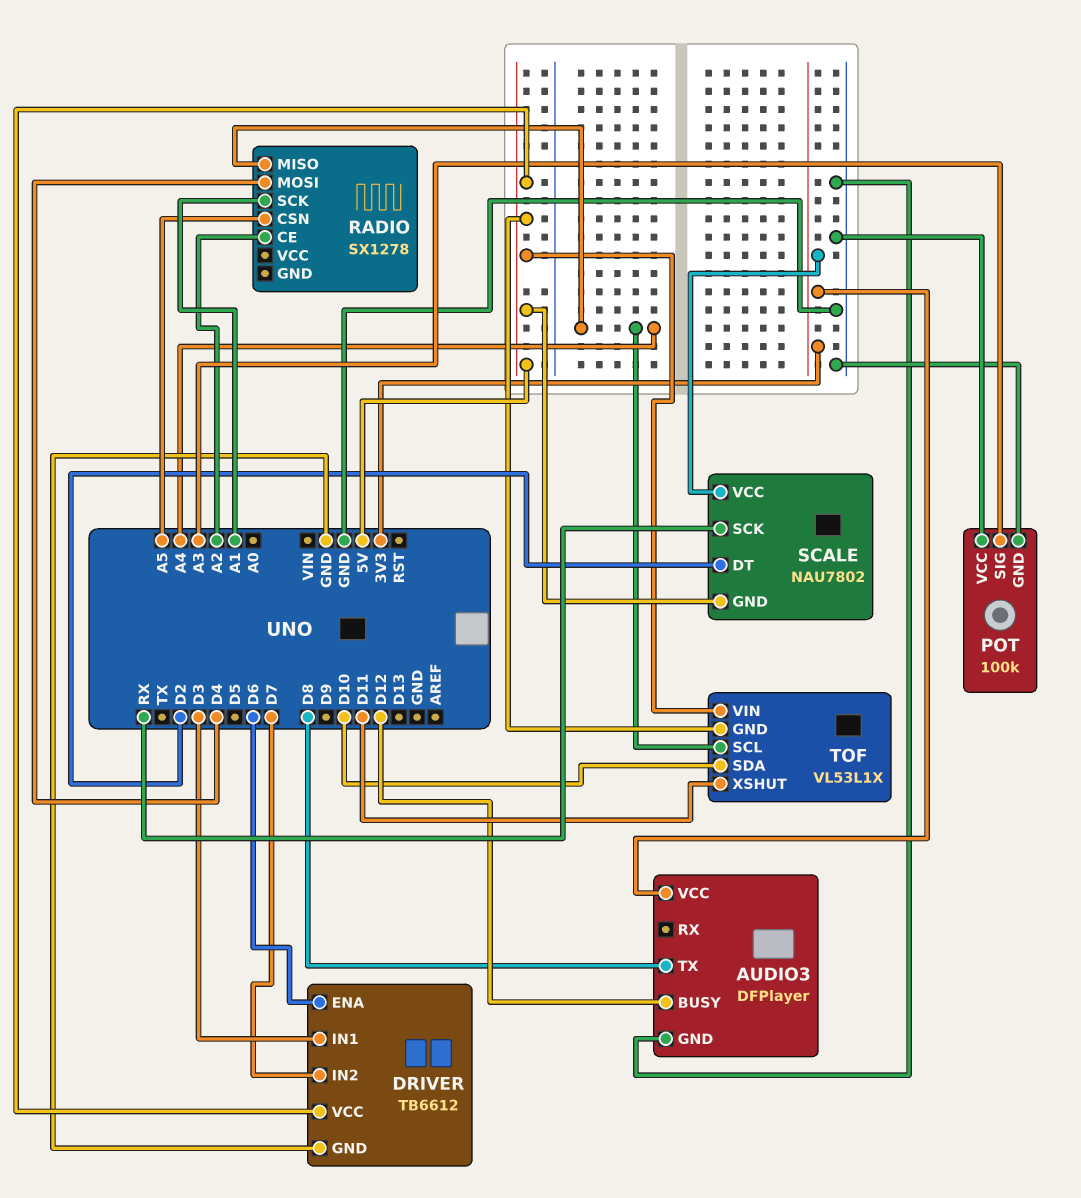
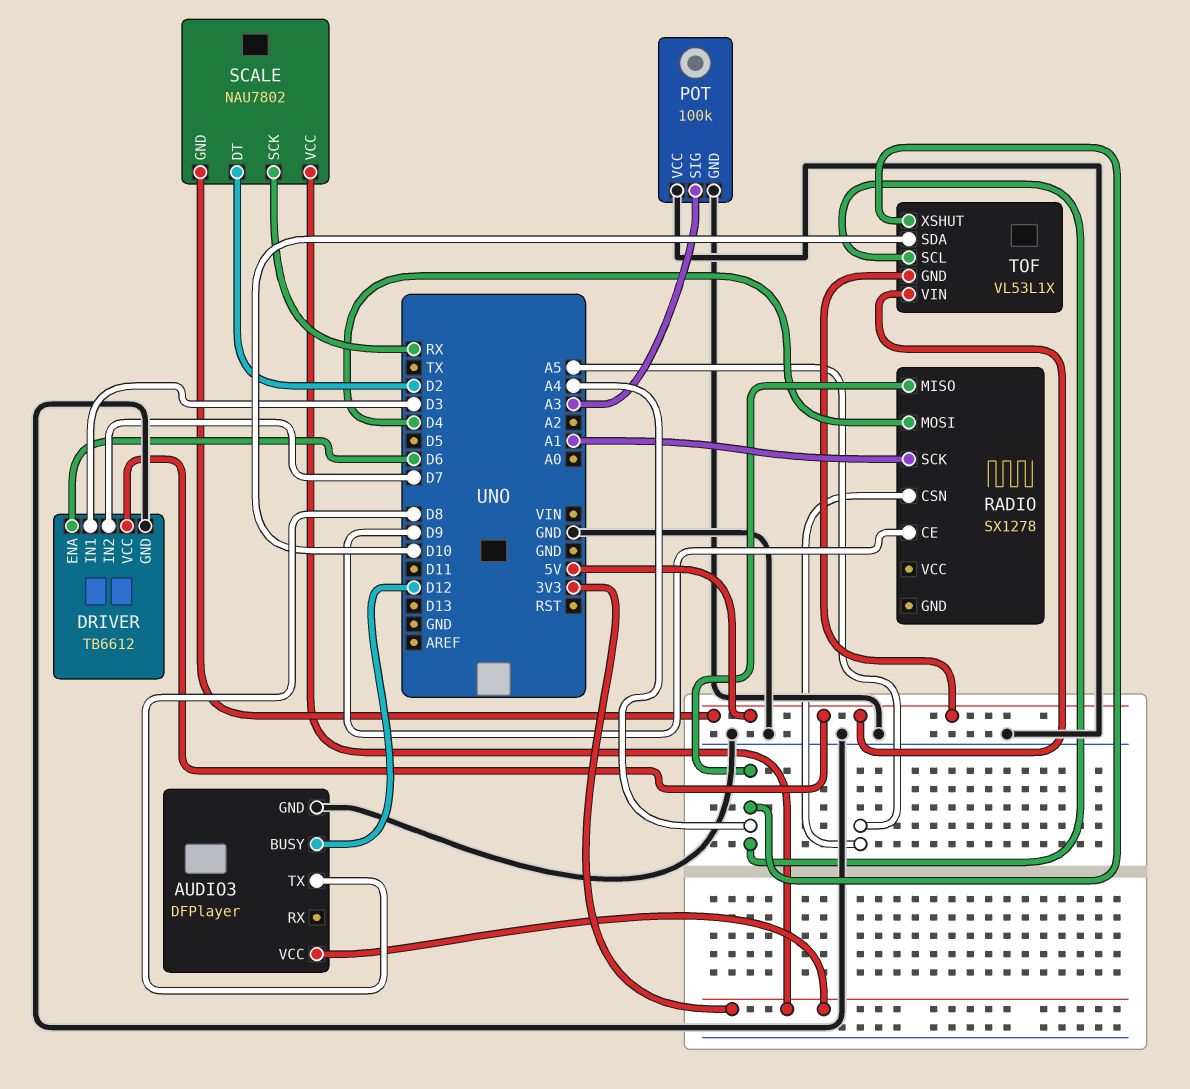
RADIO pin CE: A2 -> D9
TOF pin XSHUT: D11 -> A4

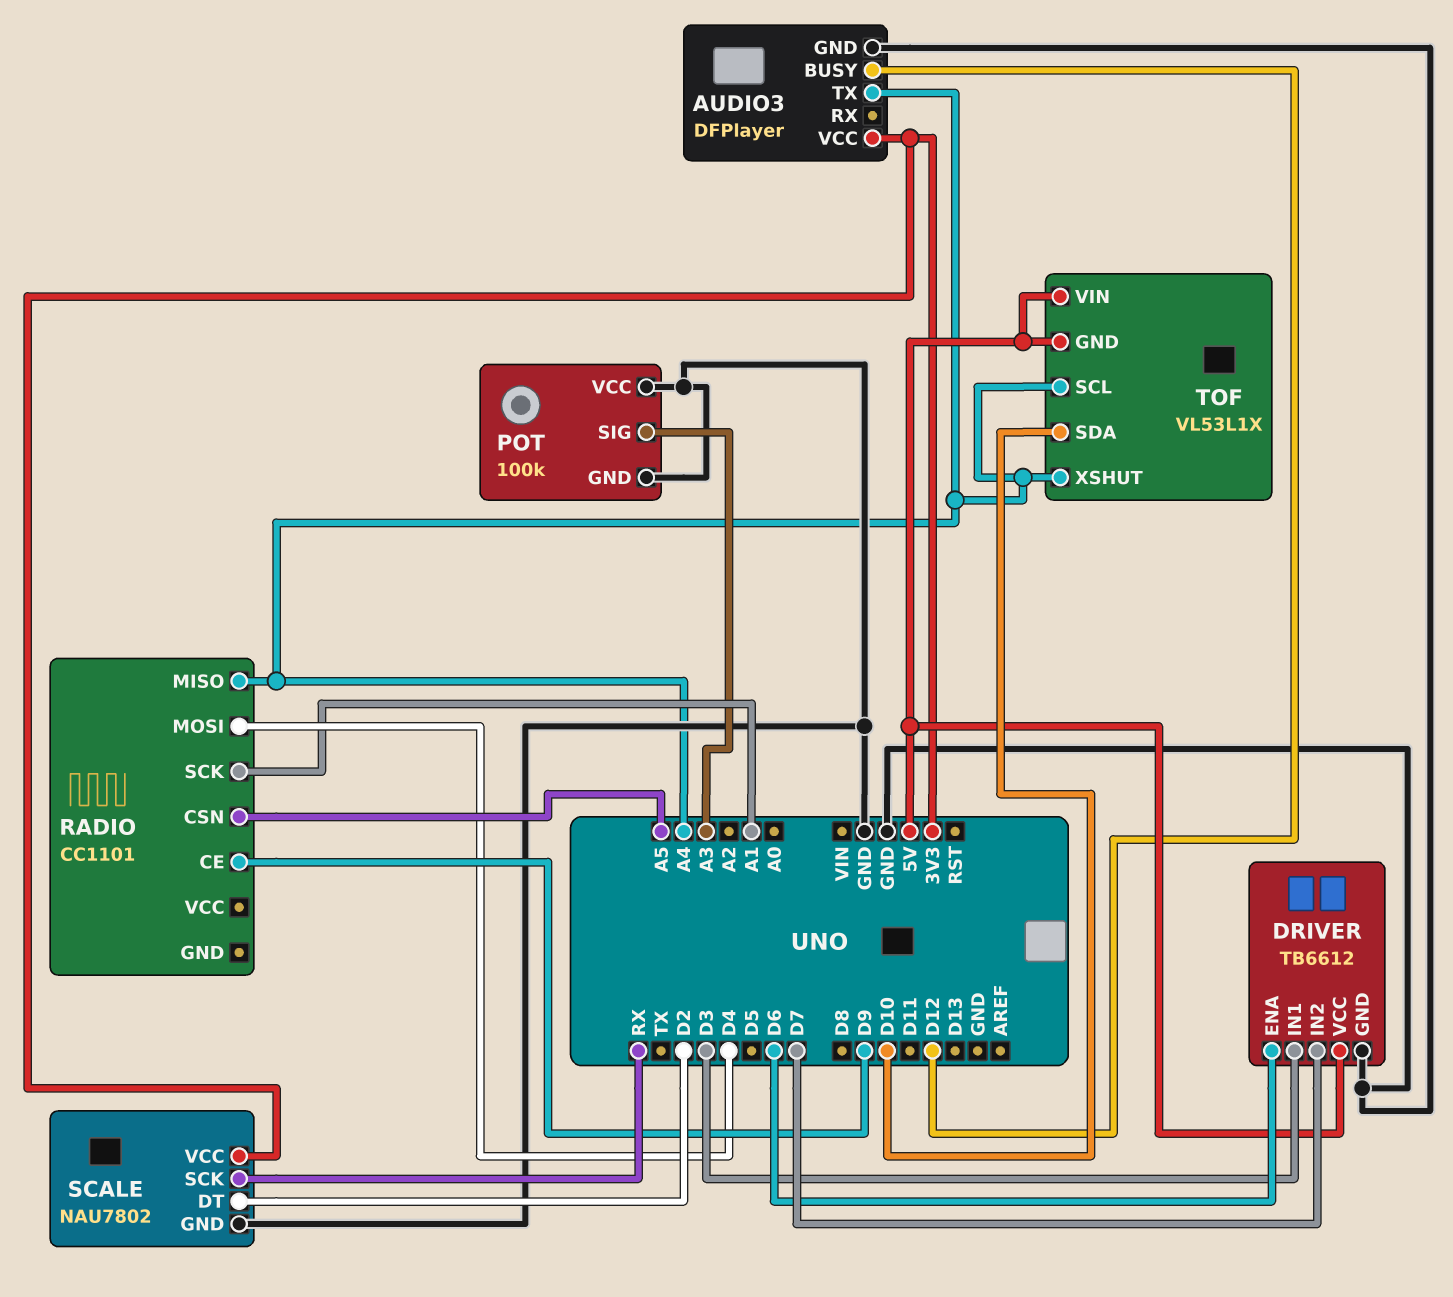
AUDIO3 pin TX: D8 -> A4
RADIO: SX1278 -> CC1101
SCALE pin GND: 5V -> GND

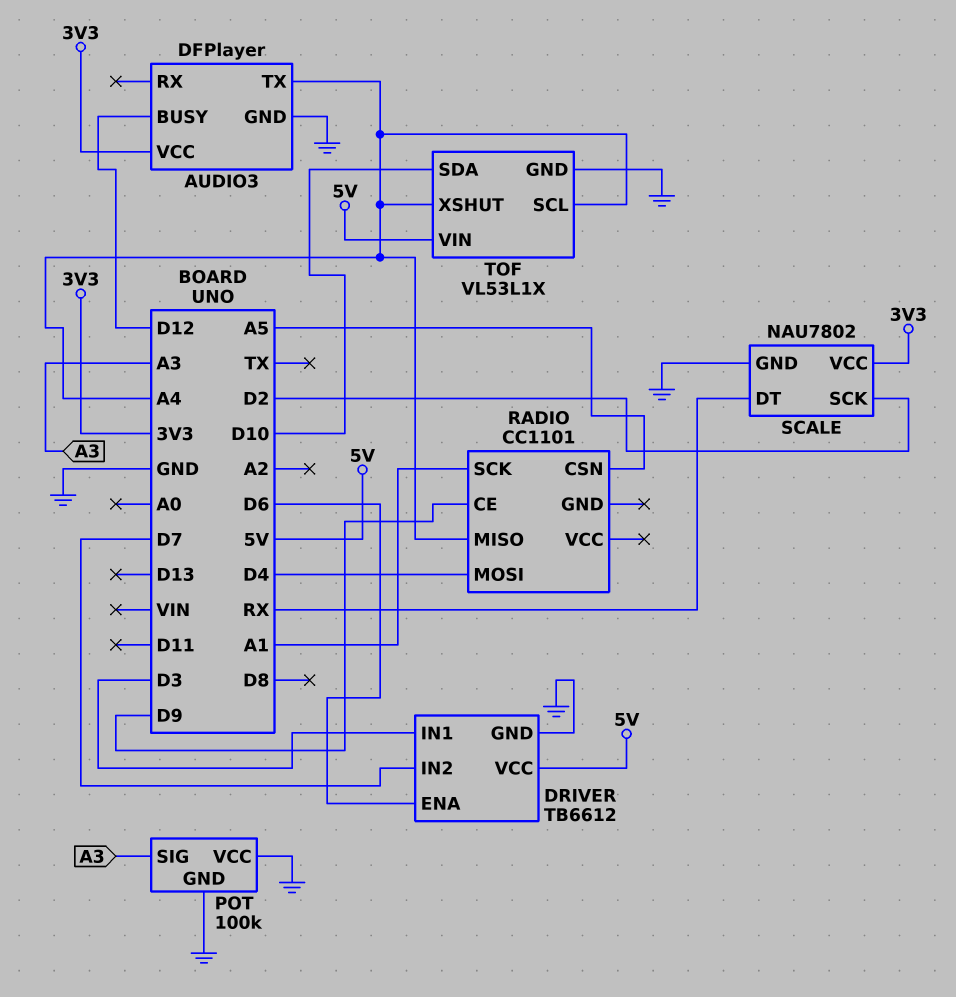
SCALE pin DT: D2 -> RX
SCALE pin SCK: RX -> D2
TOF pin GND: 5V -> GND

